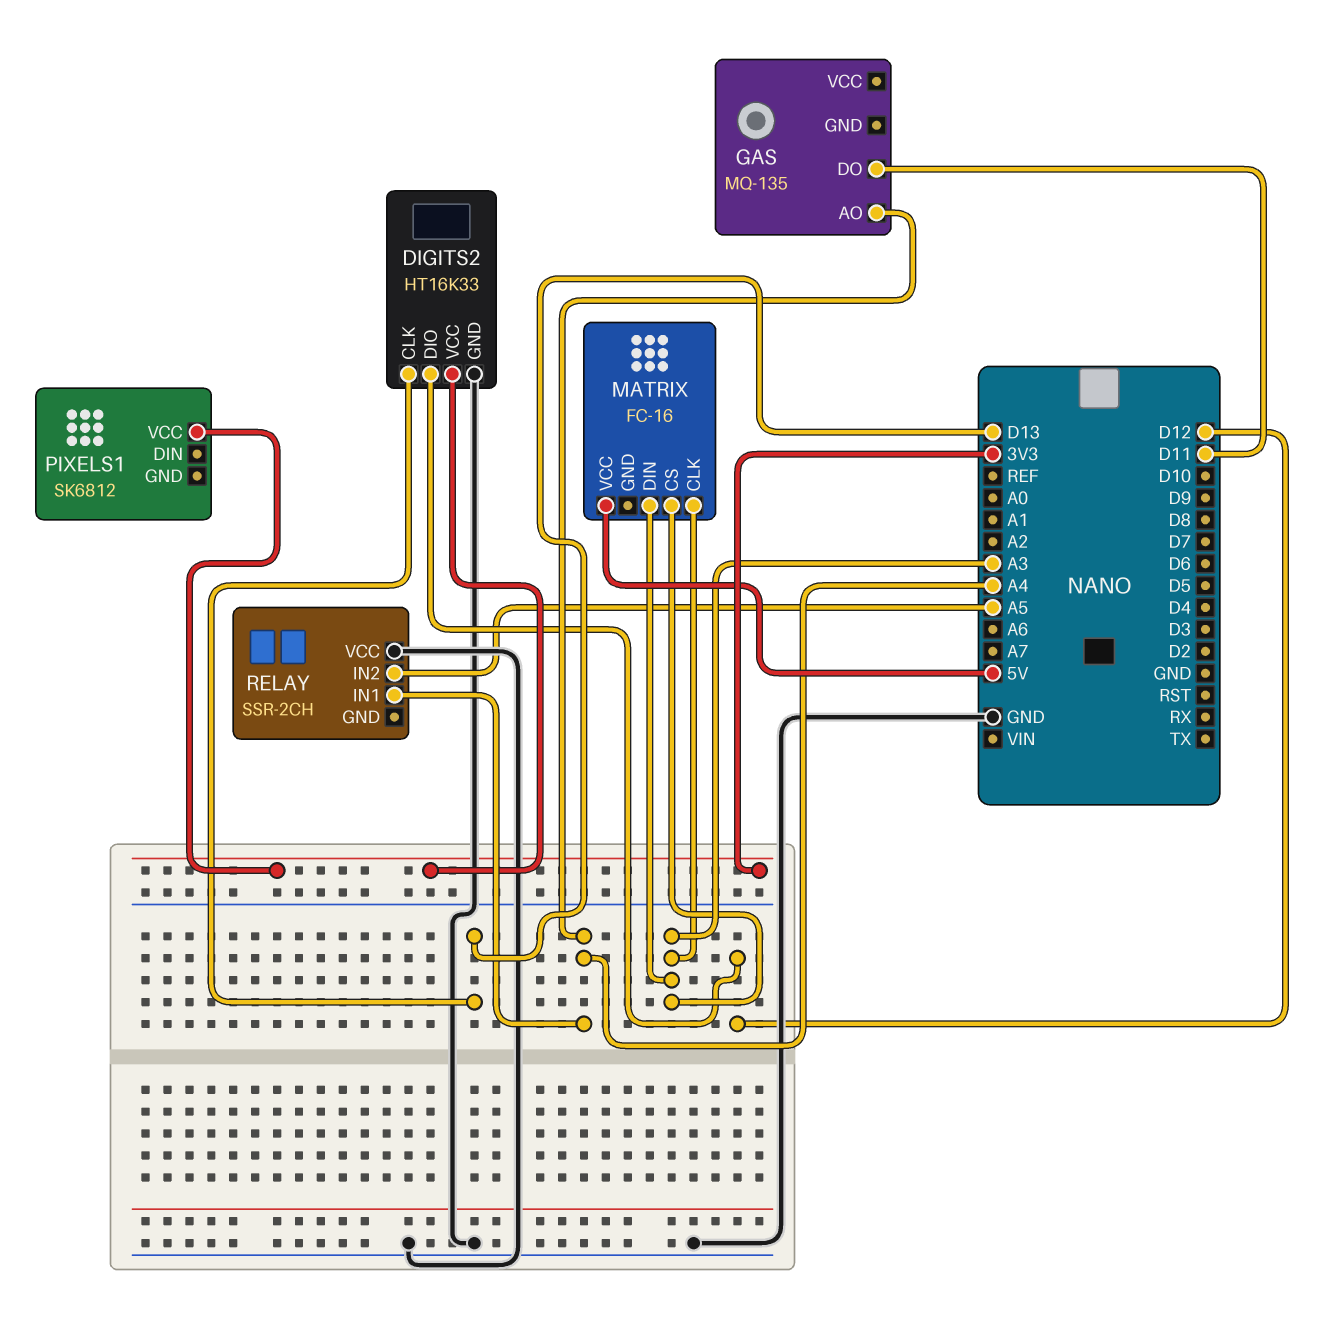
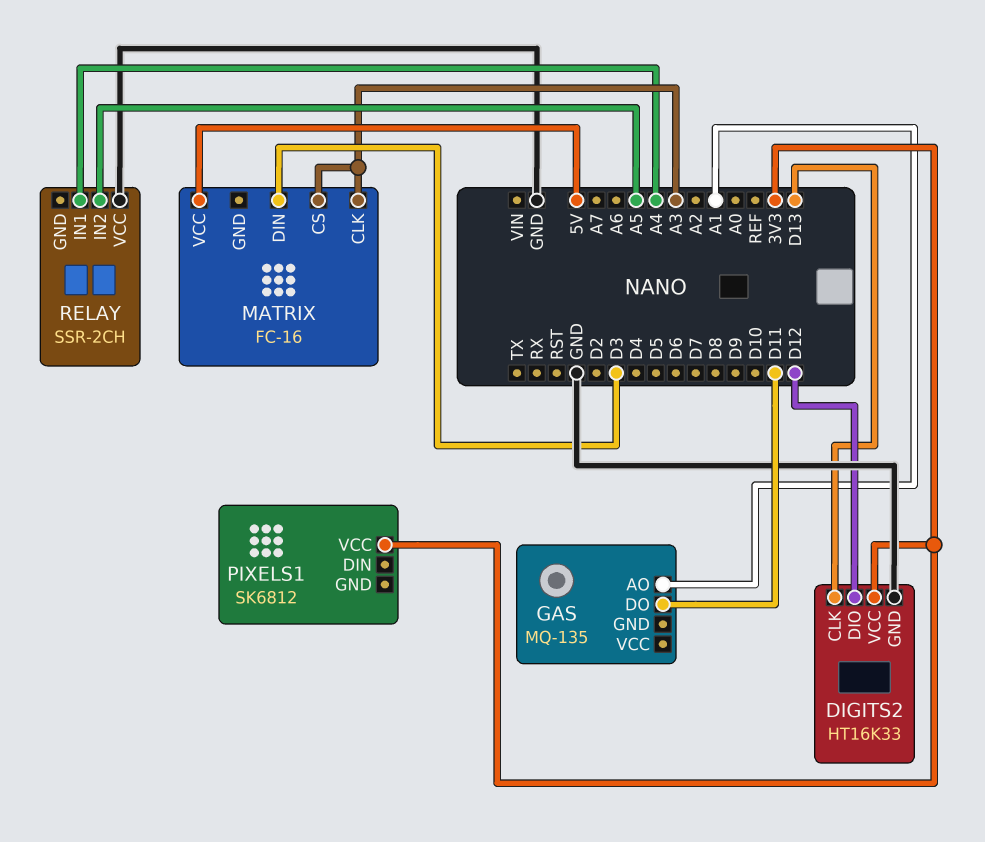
GAS pin AO: A4 -> A1
MATRIX pin DIN: A3 -> D3

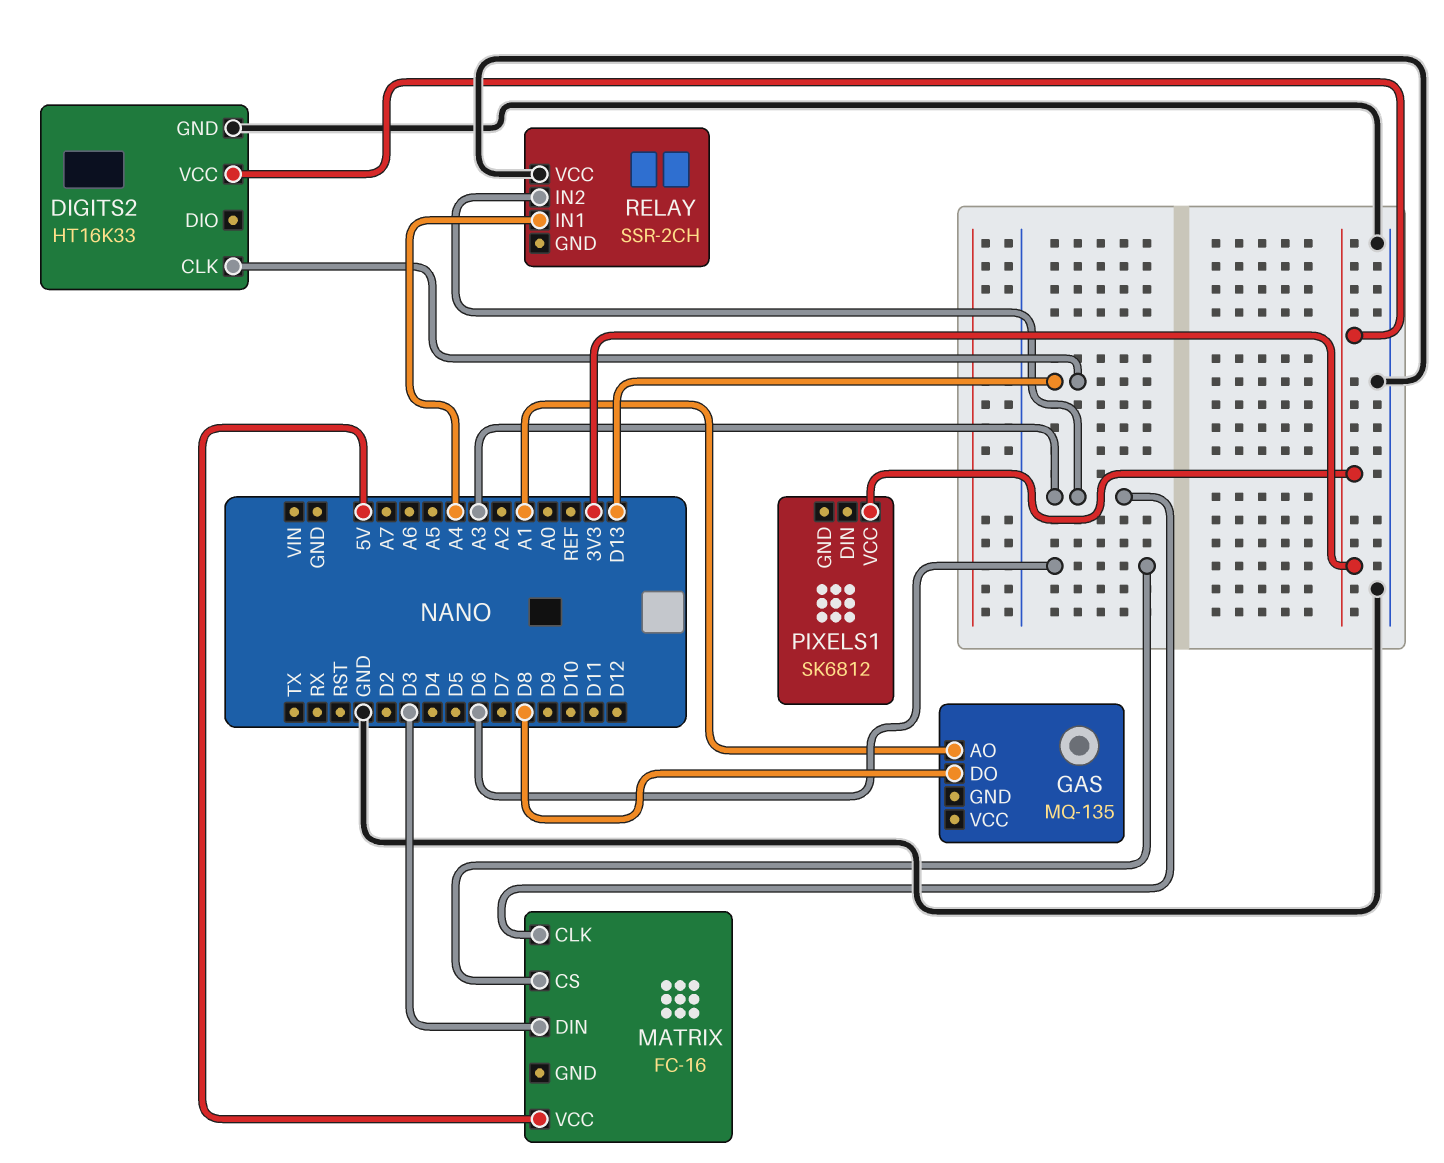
DIGITS2 pin DIO: D12 -> none
GAS pin DO: D11 -> D8
MATRIX pin CS: A3 -> D6
RELAY pin IN2: A5 -> A3

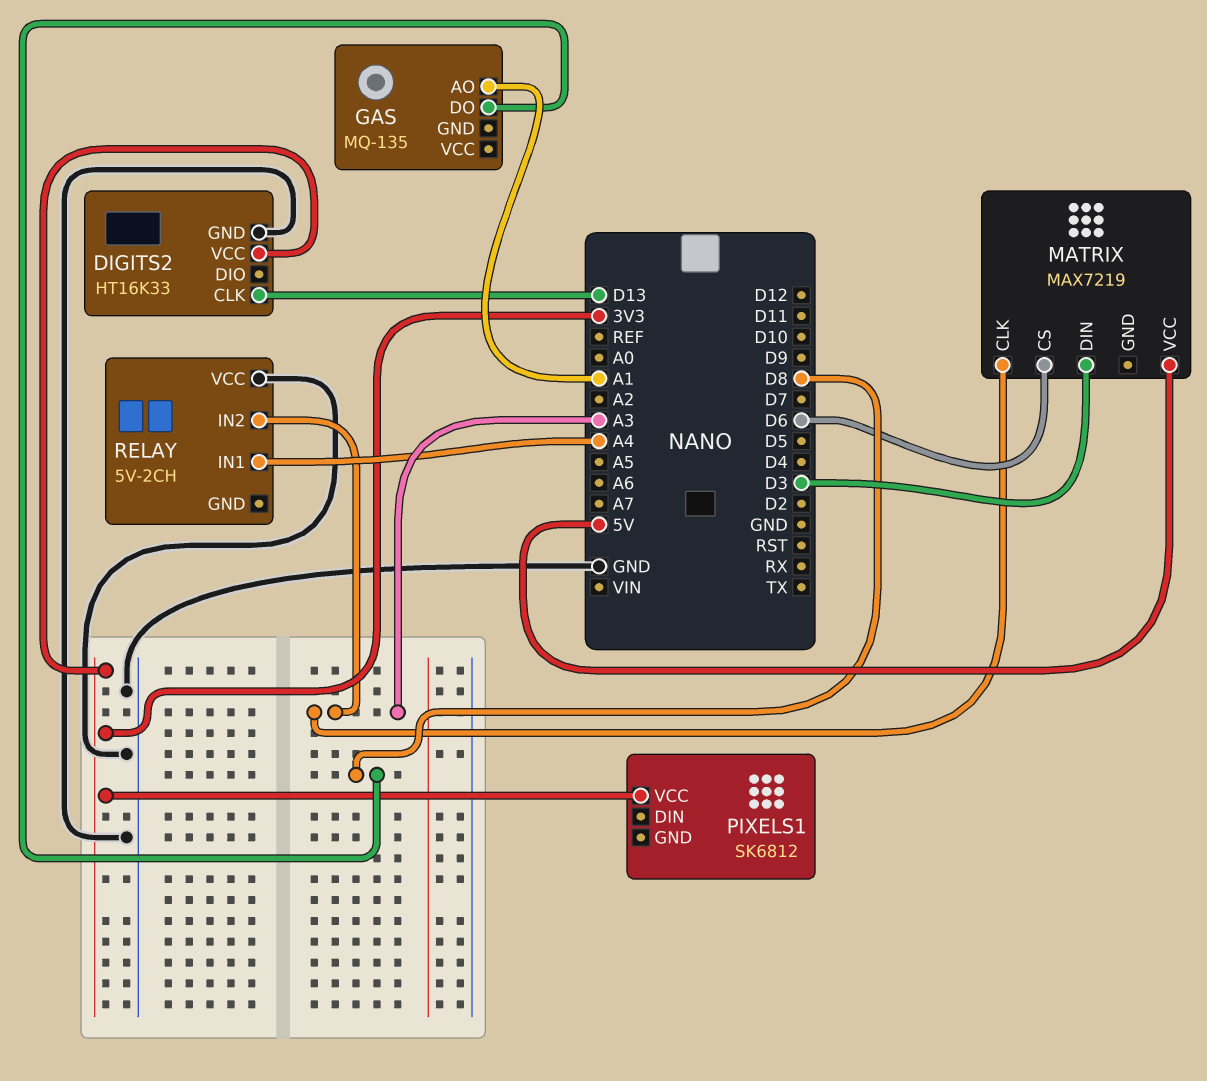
MATRIX: FC-16 -> MAX7219
RELAY: SSR-2CH -> 5V-2CH

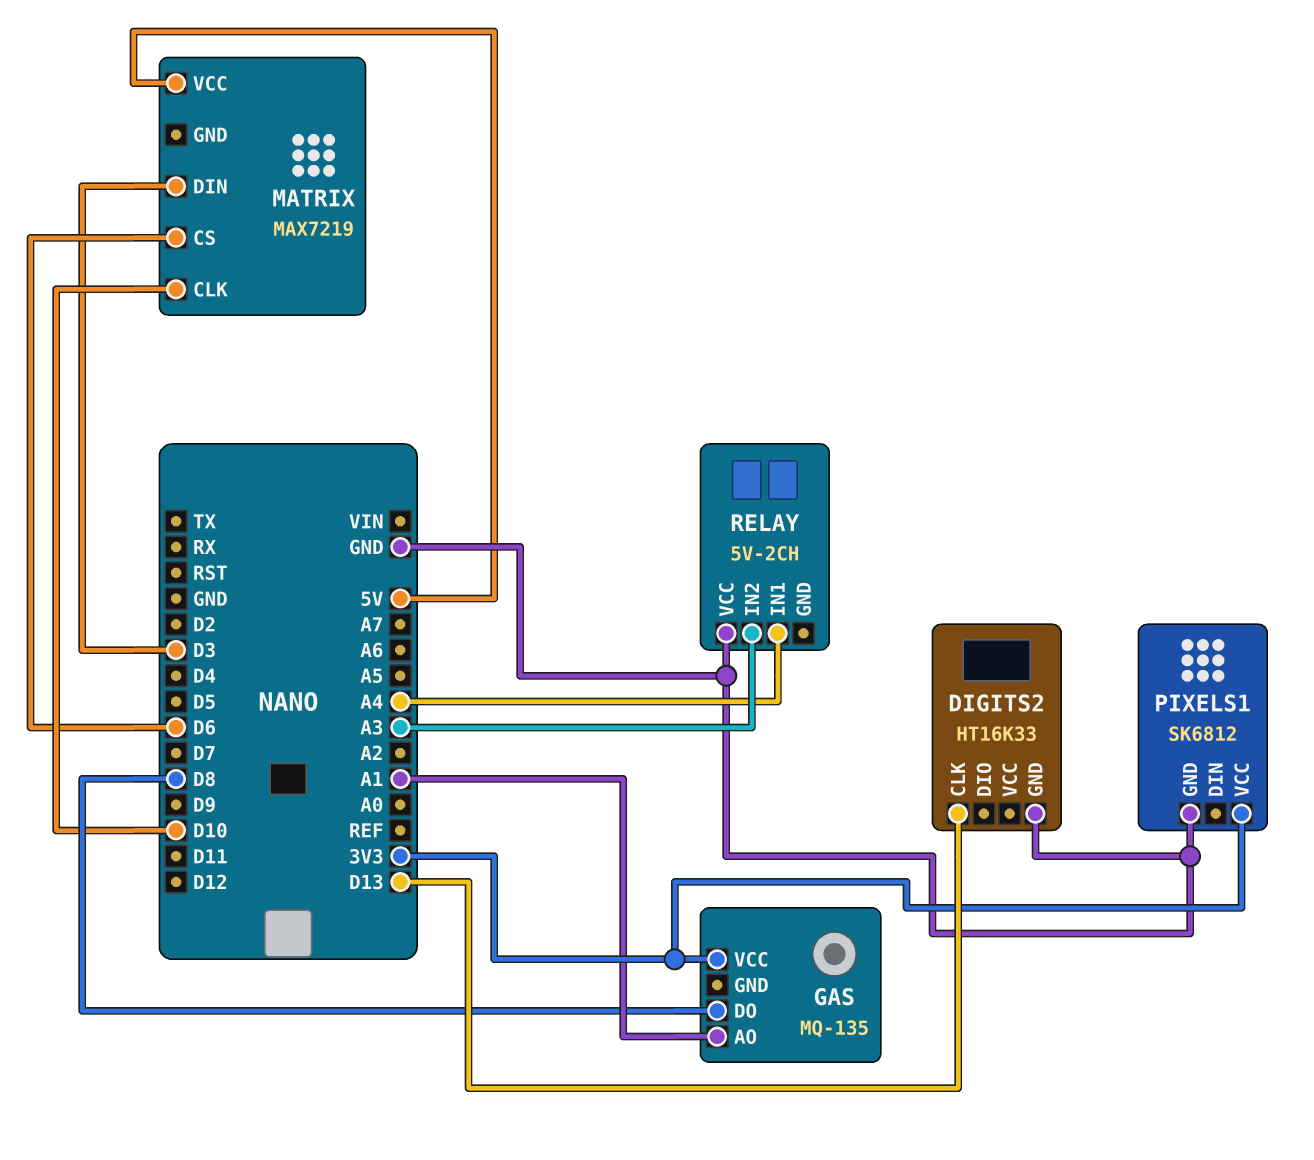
DIGITS2 pin VCC: 3V3 -> none
GAS pin VCC: none -> 3V3
MATRIX pin CLK: A3 -> D10
PIXELS1 pin GND: none -> GND

